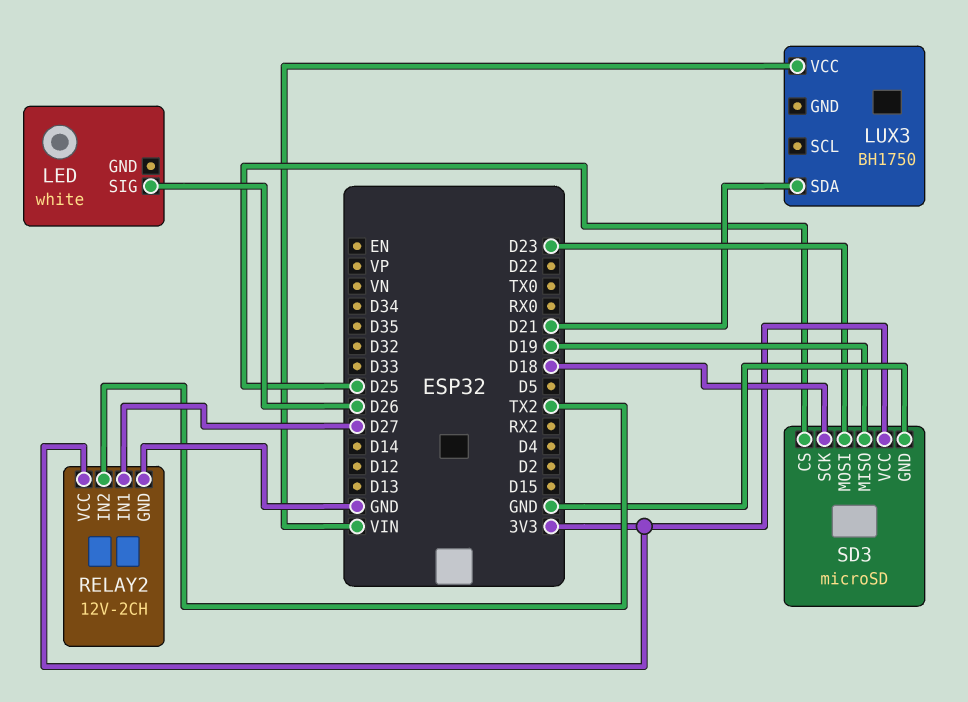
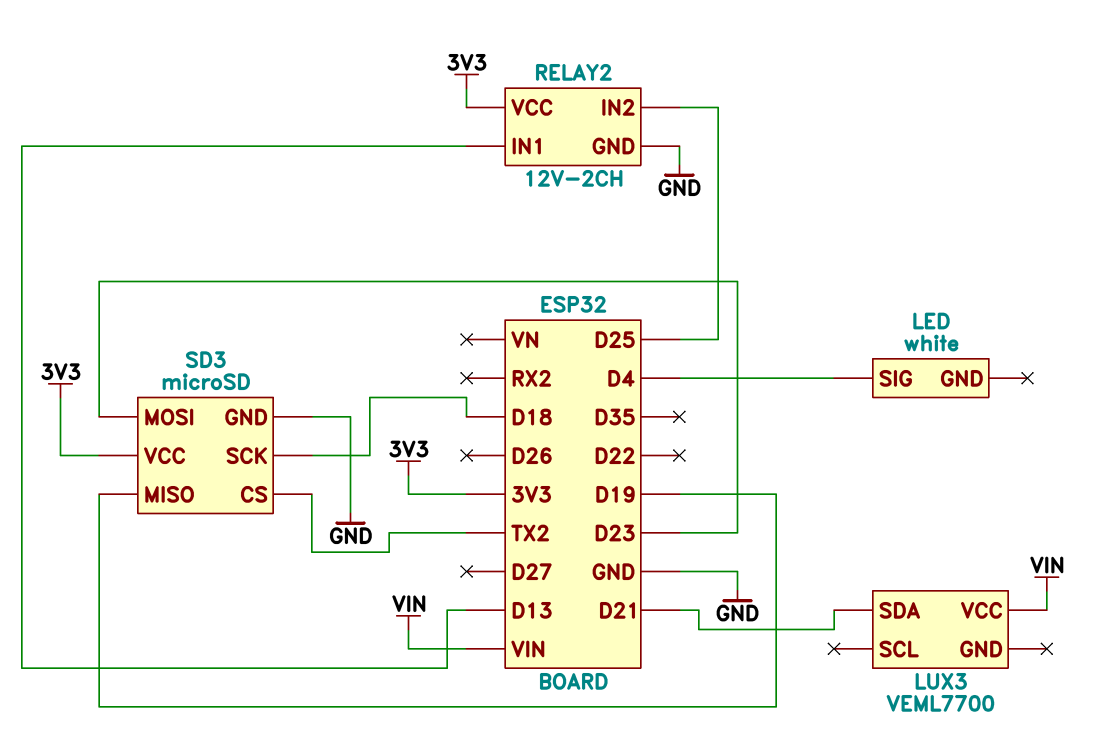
LED pin SIG: D26 -> D4
LUX3: BH1750 -> VEML7700
RELAY2 pin IN1: D27 -> D13
RELAY2 pin IN2: TX2 -> D25
SD3 pin CS: D25 -> TX2

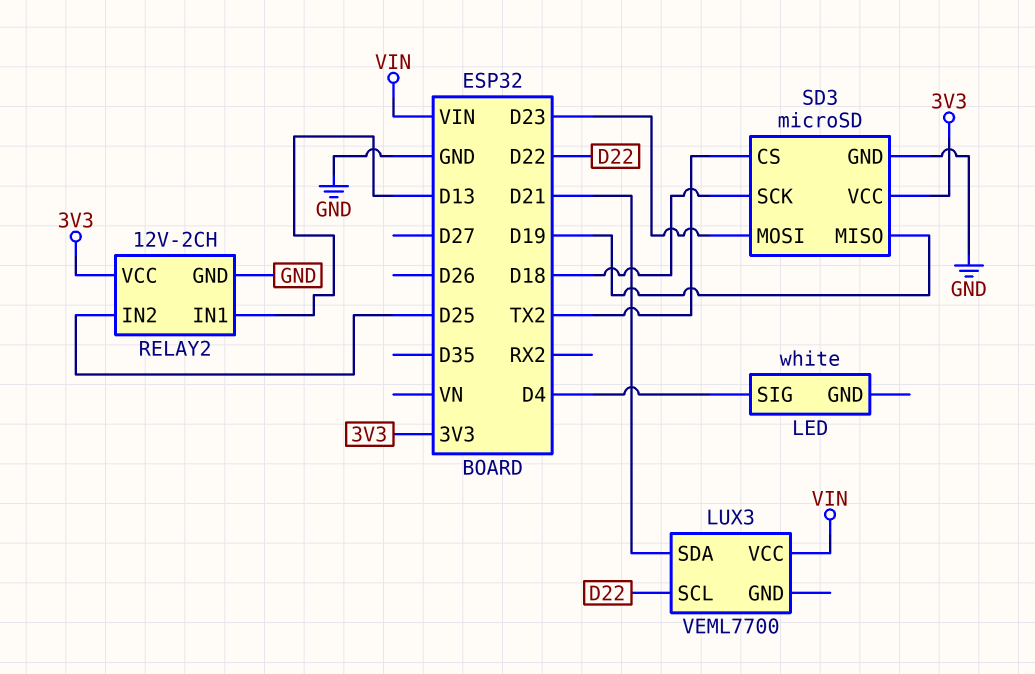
LUX3 pin SCL: none -> D22

